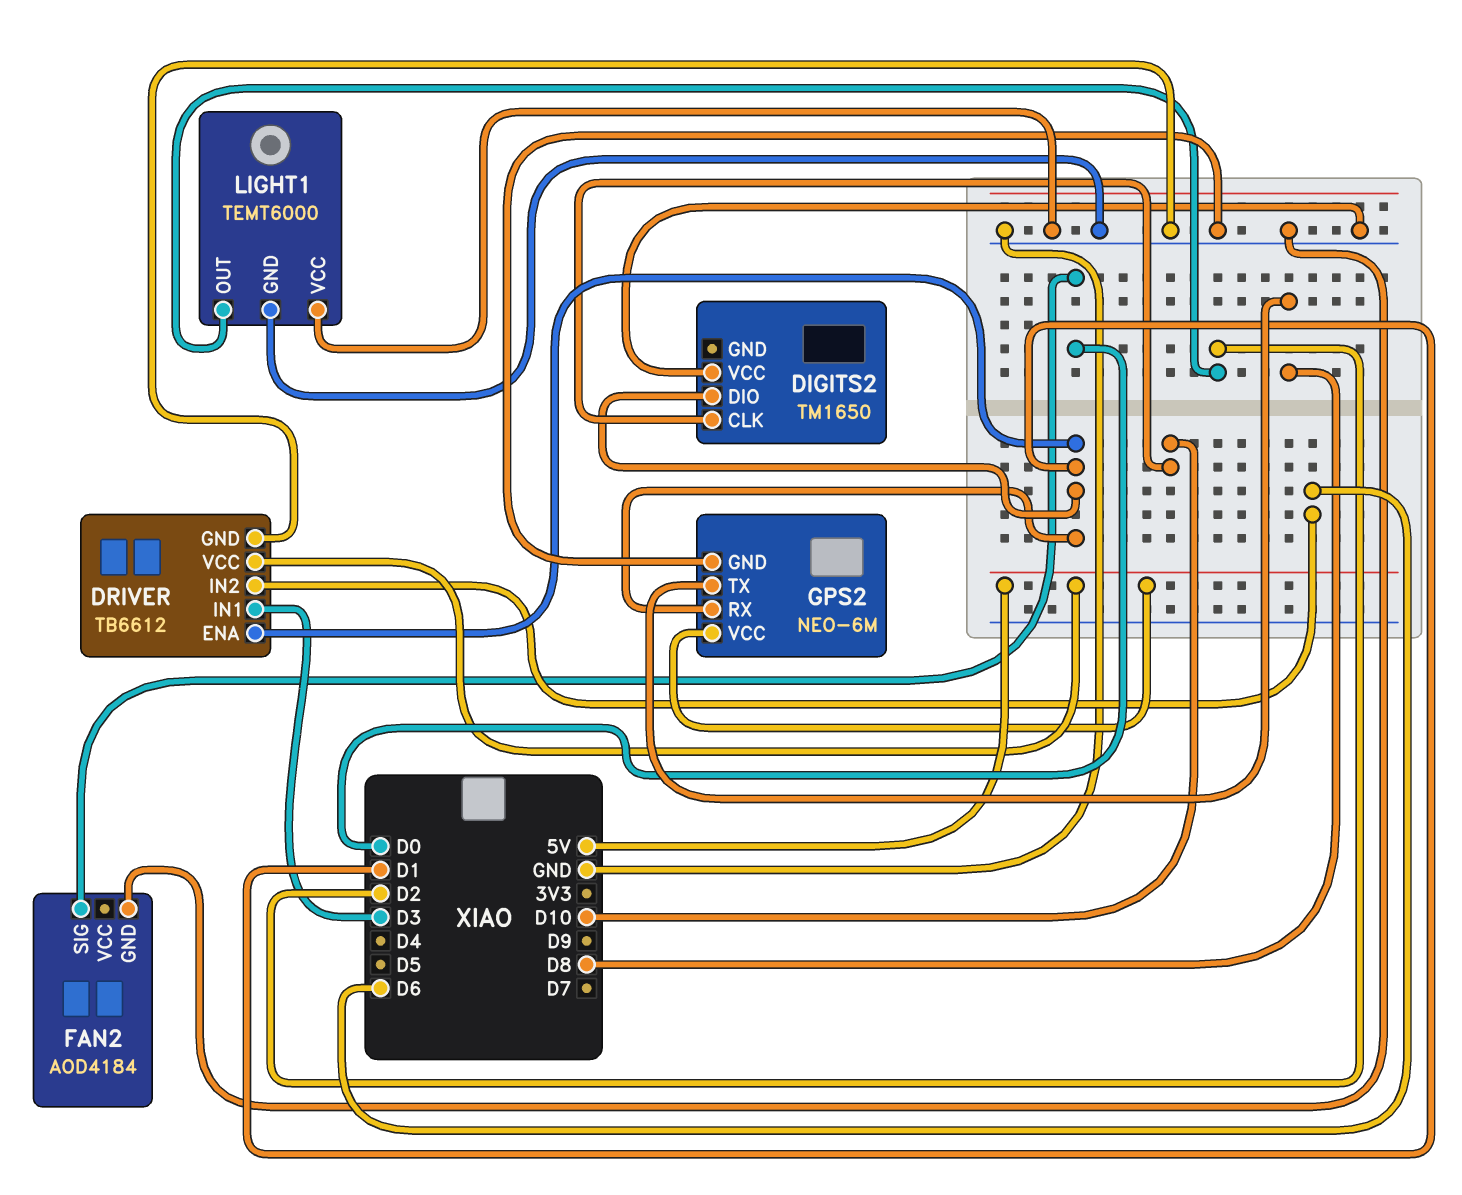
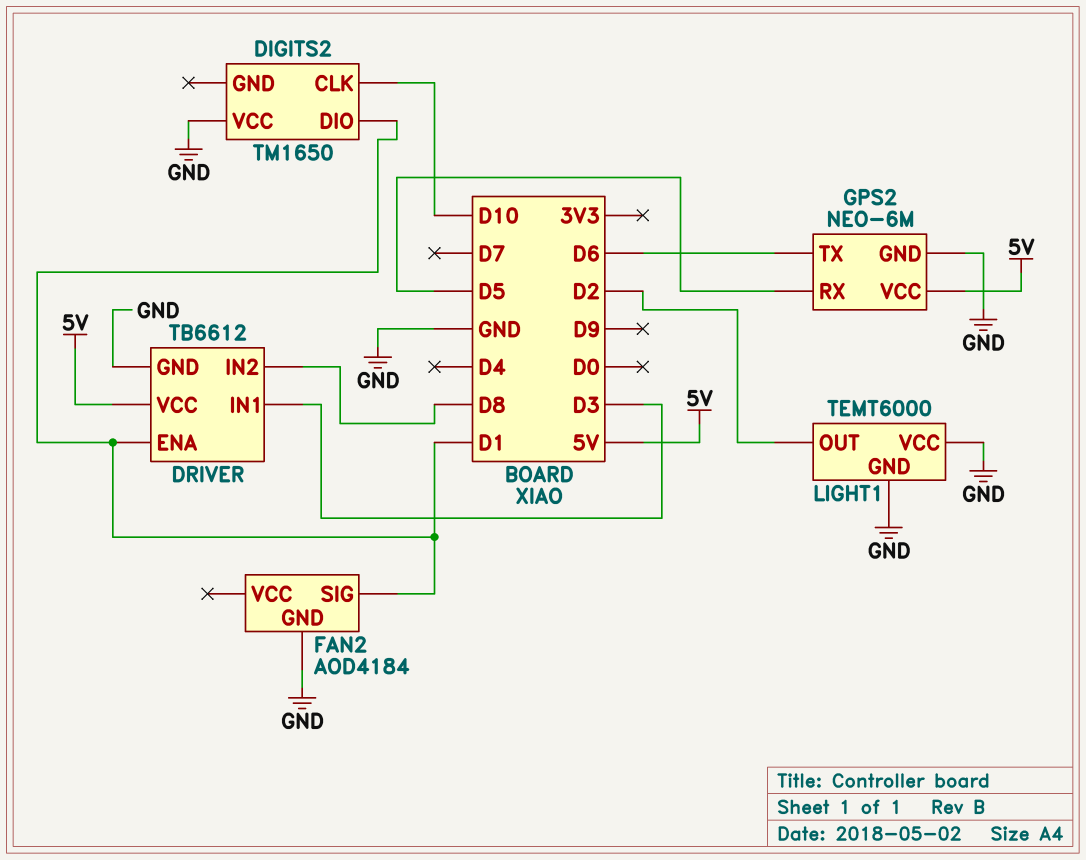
DRIVER pin IN2: D6 -> D8
FAN2 pin SIG: D0 -> D1
GPS2 pin RX: D1 -> D5
GPS2 pin TX: D8 -> D6

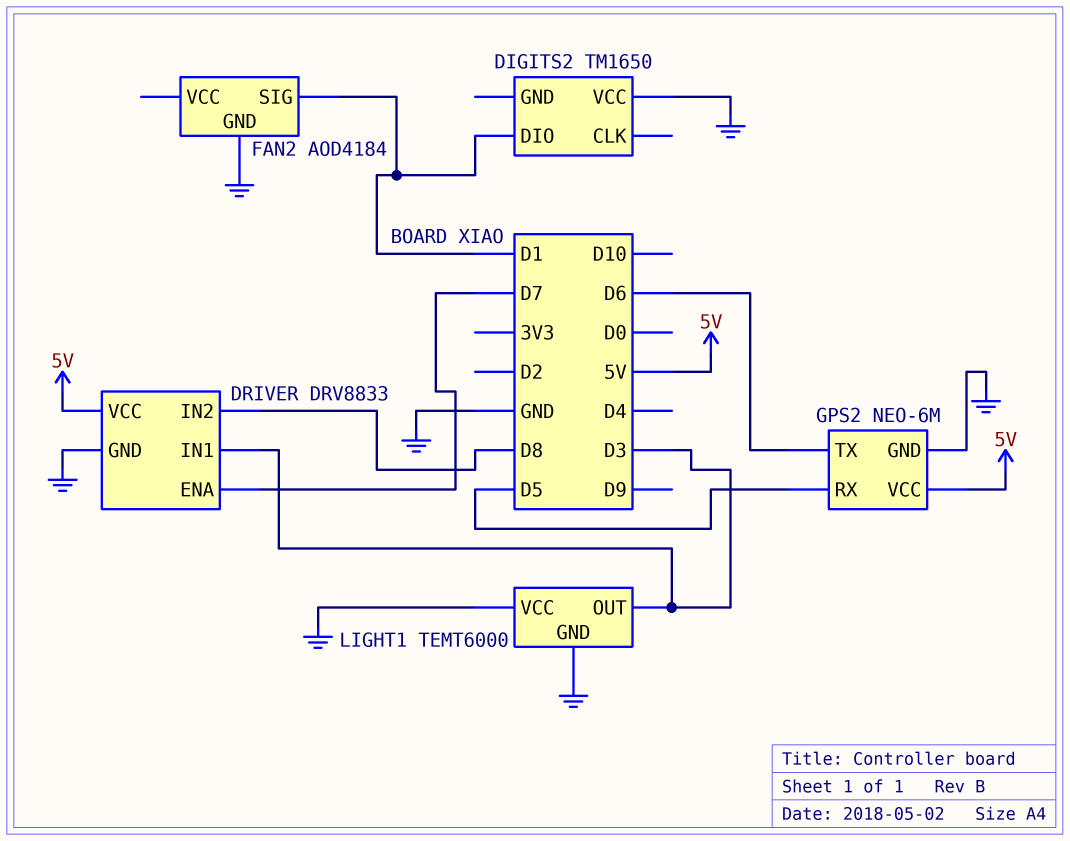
DIGITS2 pin CLK: D10 -> none
DRIVER: TB6612 -> DRV8833
DRIVER pin ENA: D1 -> D7
LIGHT1 pin OUT: D2 -> D3

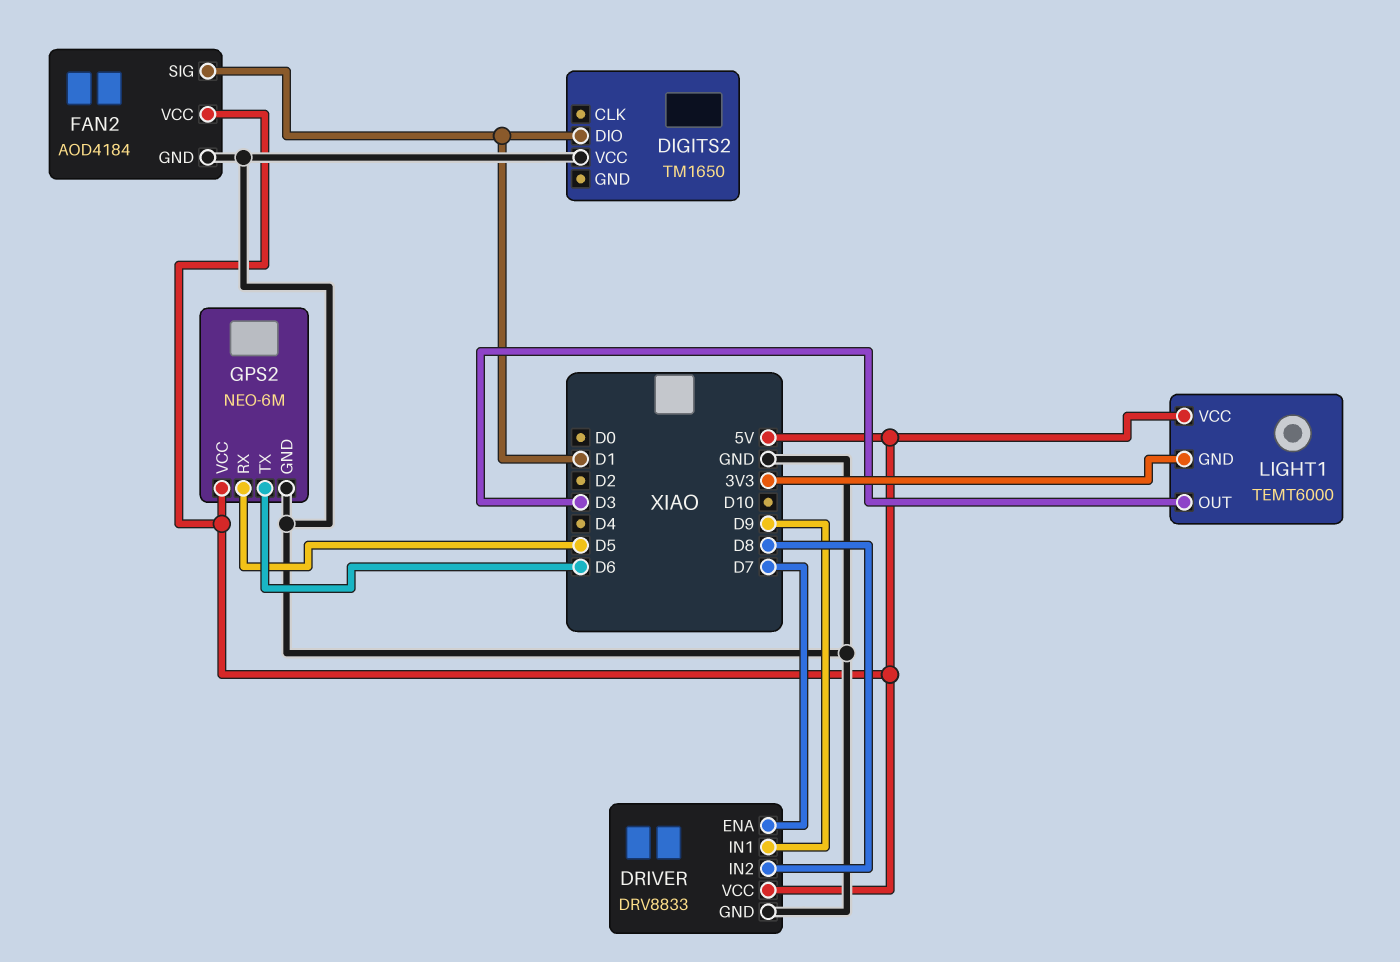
DRIVER pin IN1: D3 -> D9
FAN2 pin VCC: none -> 5V
LIGHT1 pin GND: GND -> 3V3
LIGHT1 pin VCC: GND -> 5V

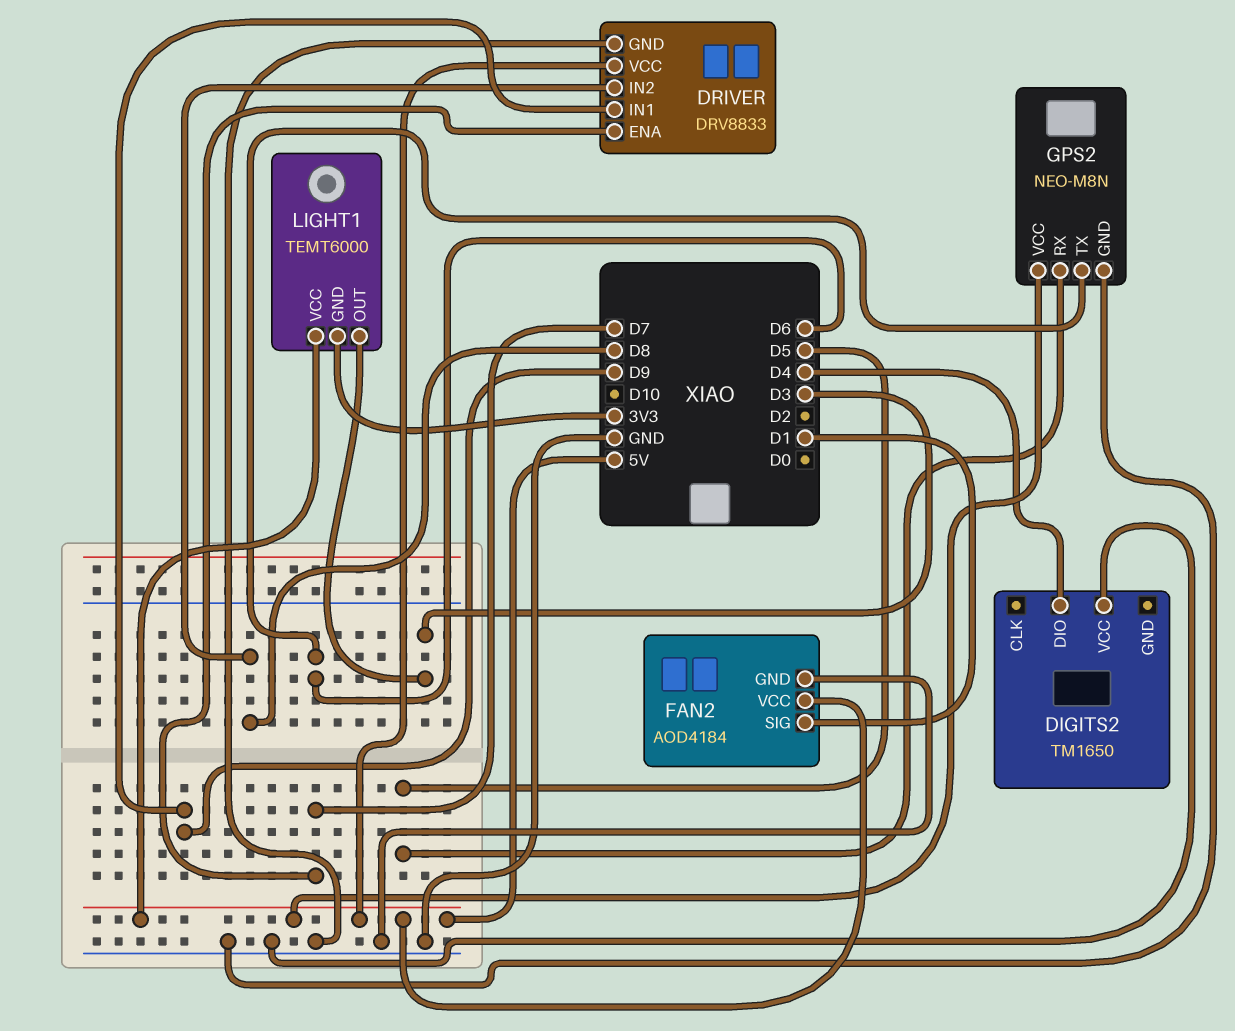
DIGITS2 pin DIO: D1 -> D4
GPS2: NEO-6M -> NEO-M8N

